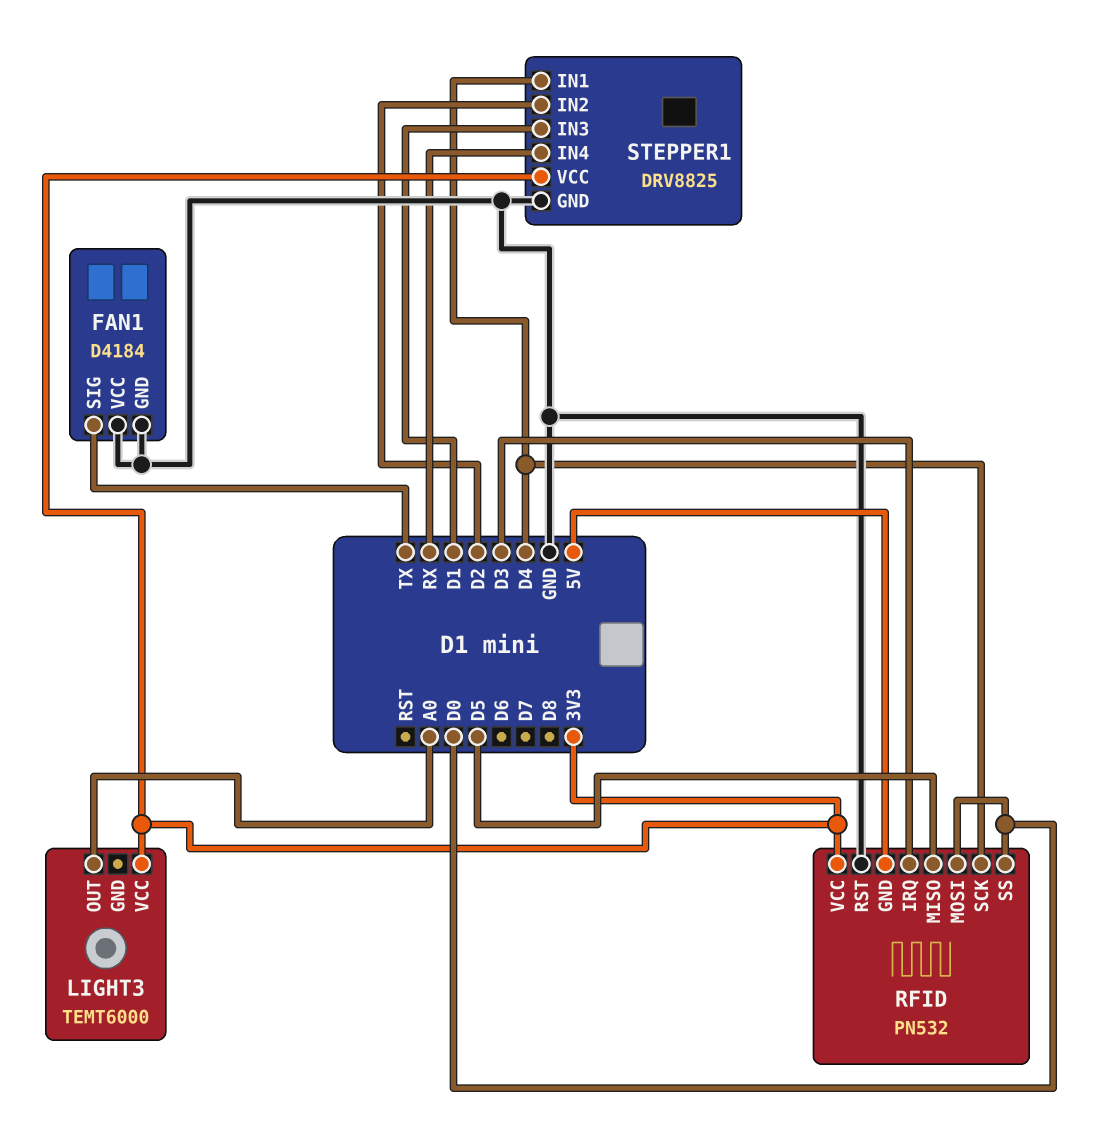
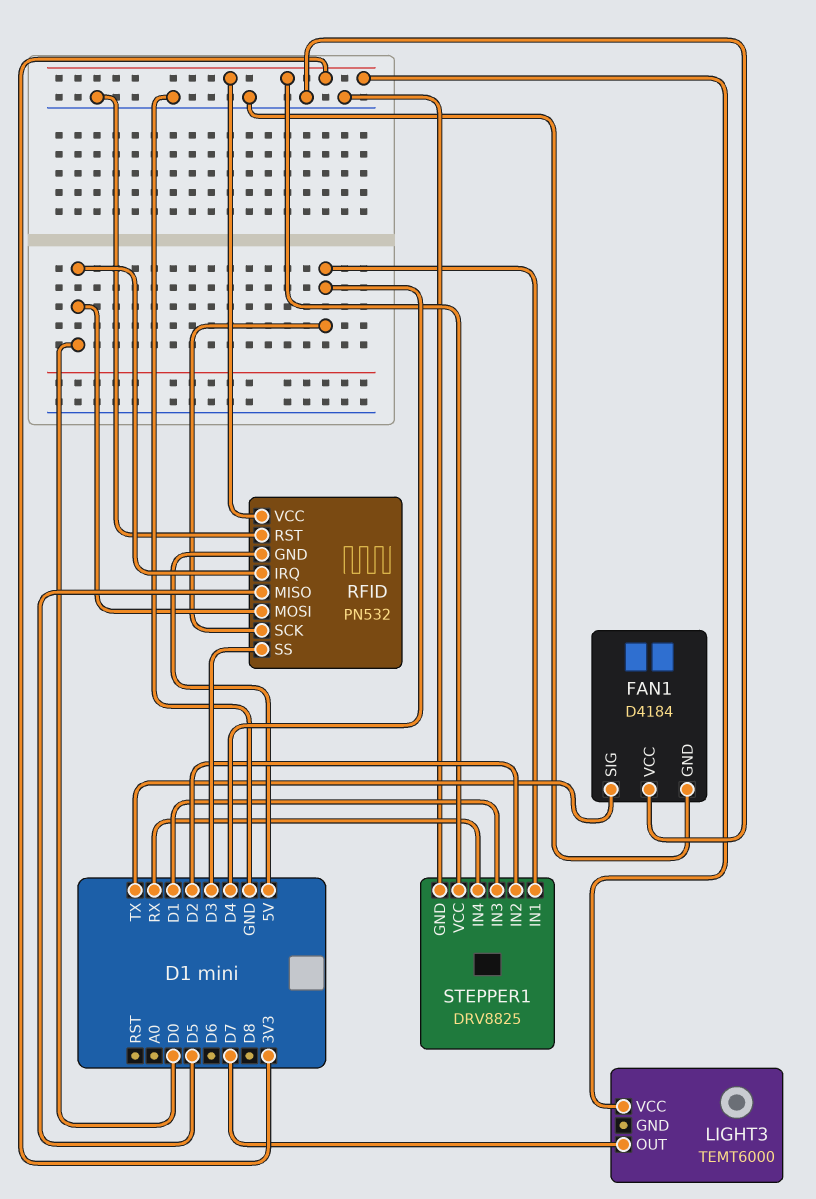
LIGHT3 pin OUT: A0 -> D7
RFID pin IRQ: D3 -> D0
RFID pin SS: D0 -> D3

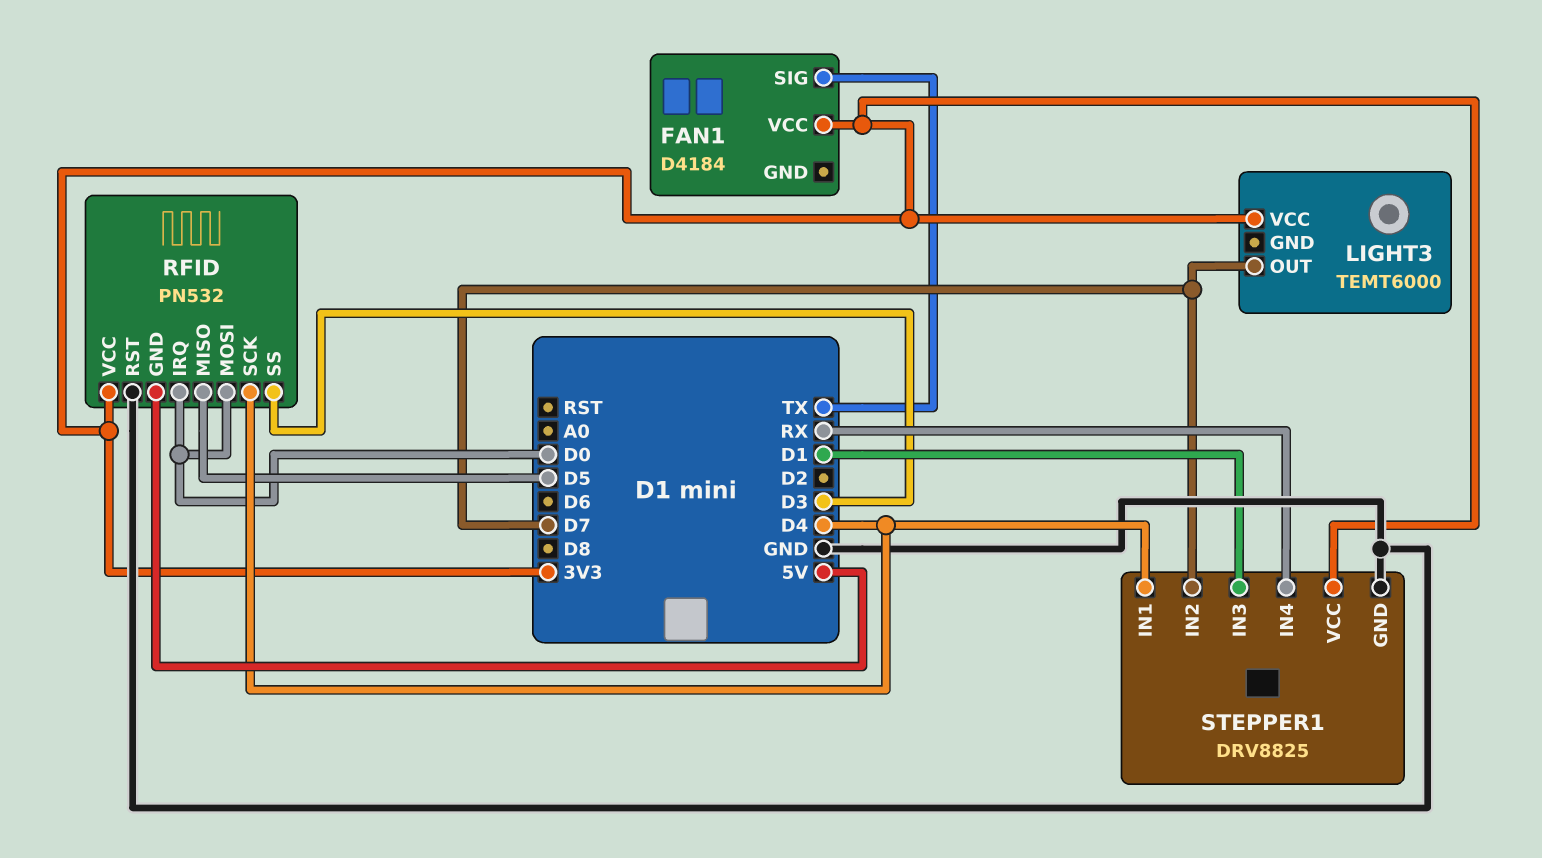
FAN1 pin GND: GND -> none
FAN1 pin VCC: GND -> 3V3
STEPPER1 pin IN2: D2 -> D7

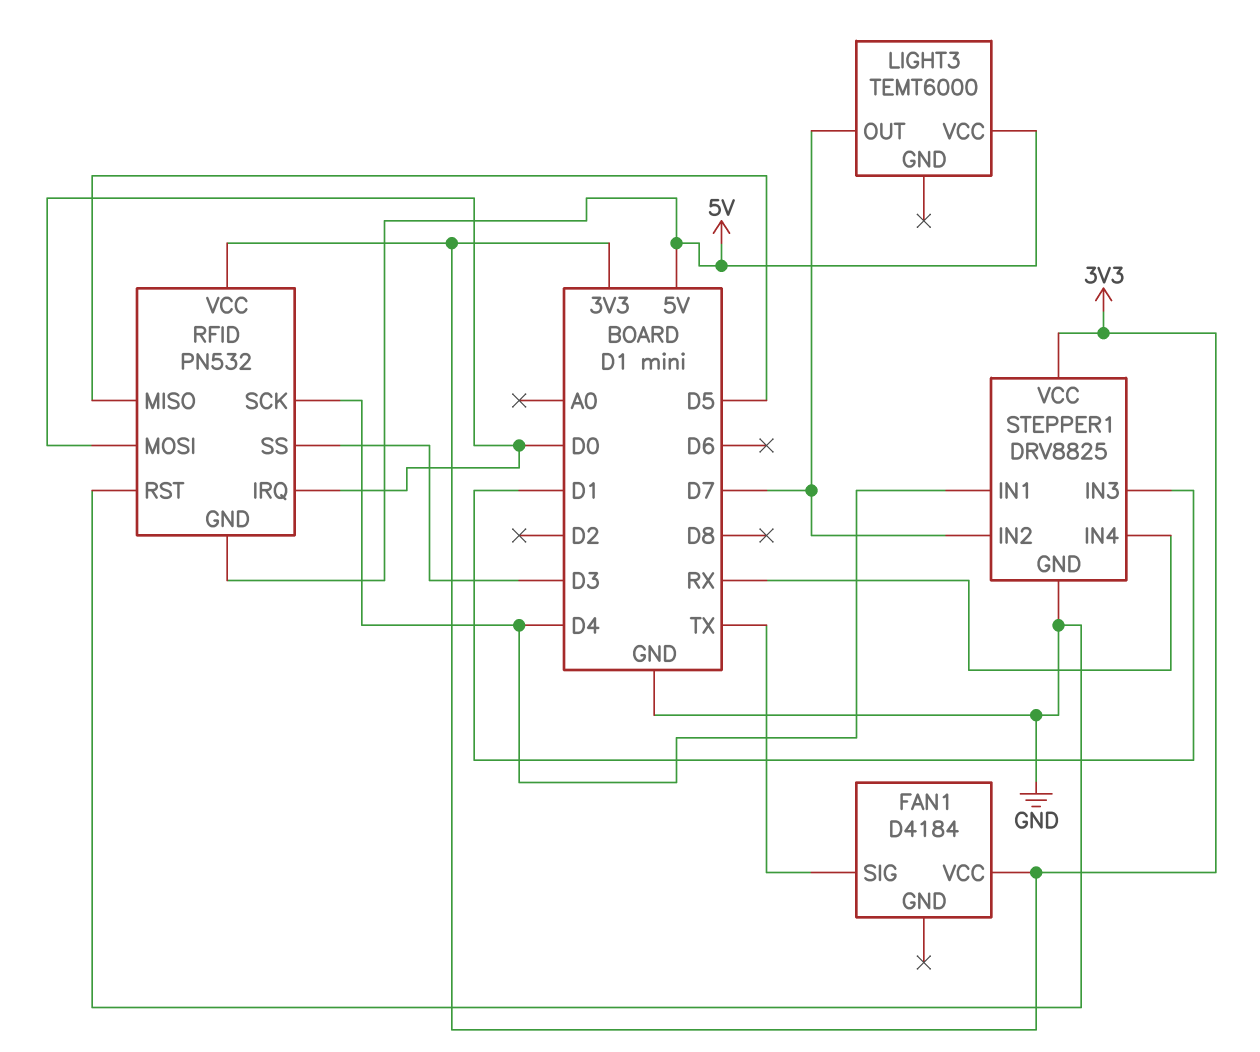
LIGHT3 pin VCC: 3V3 -> 5V

